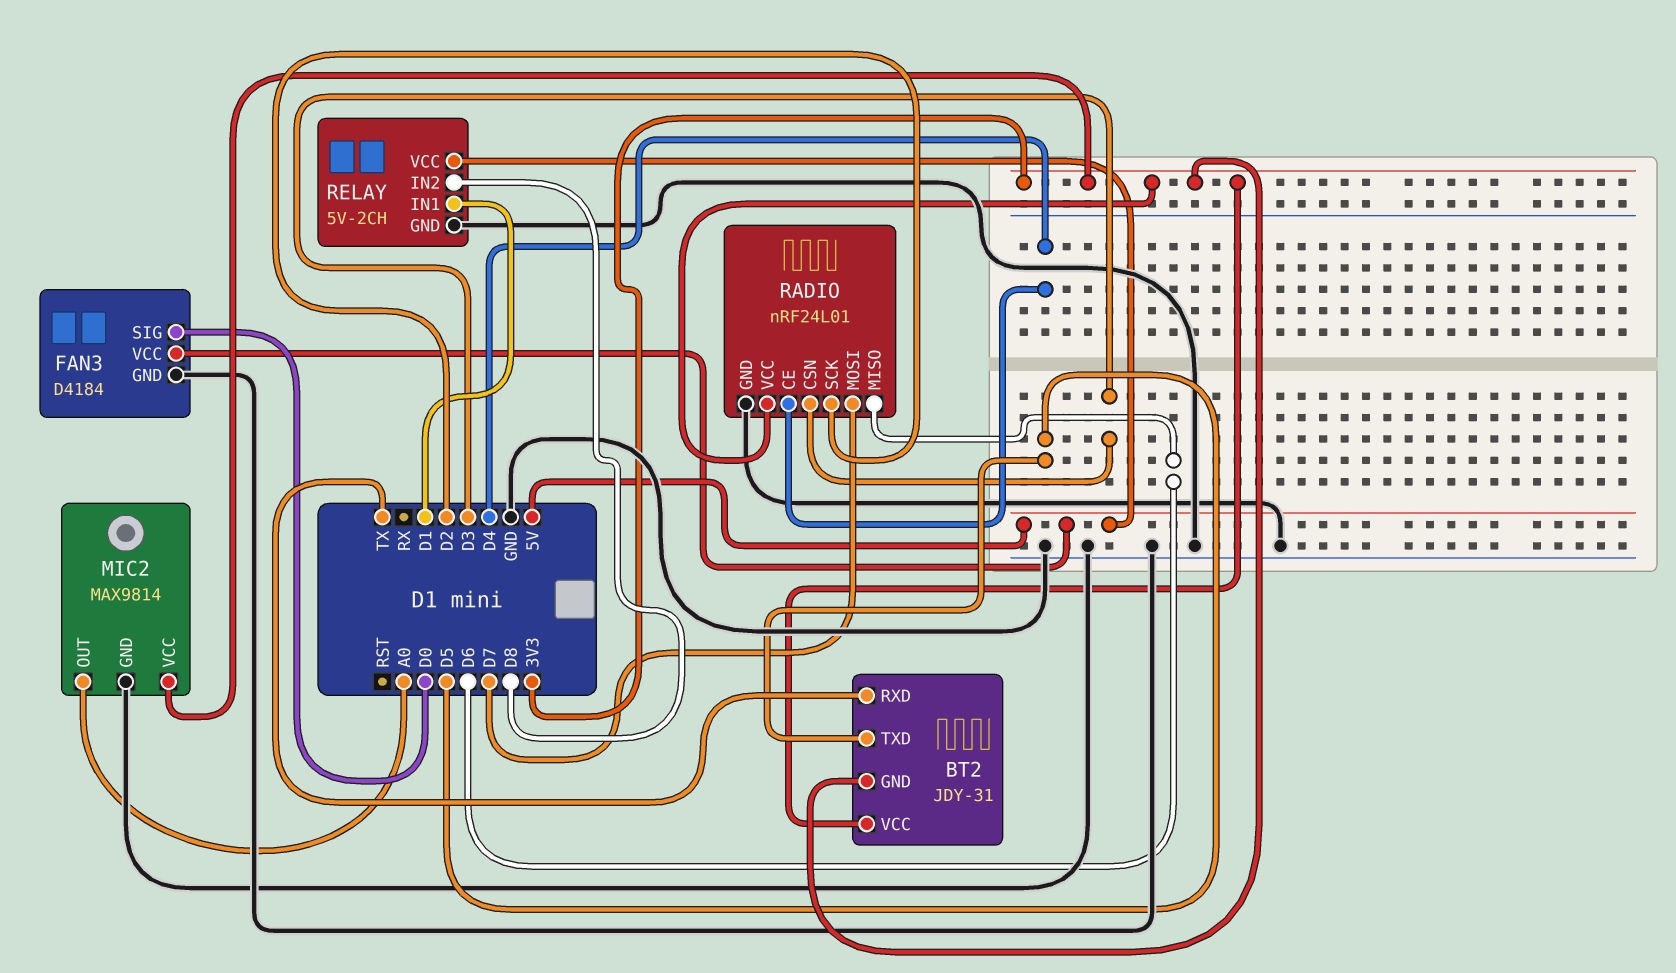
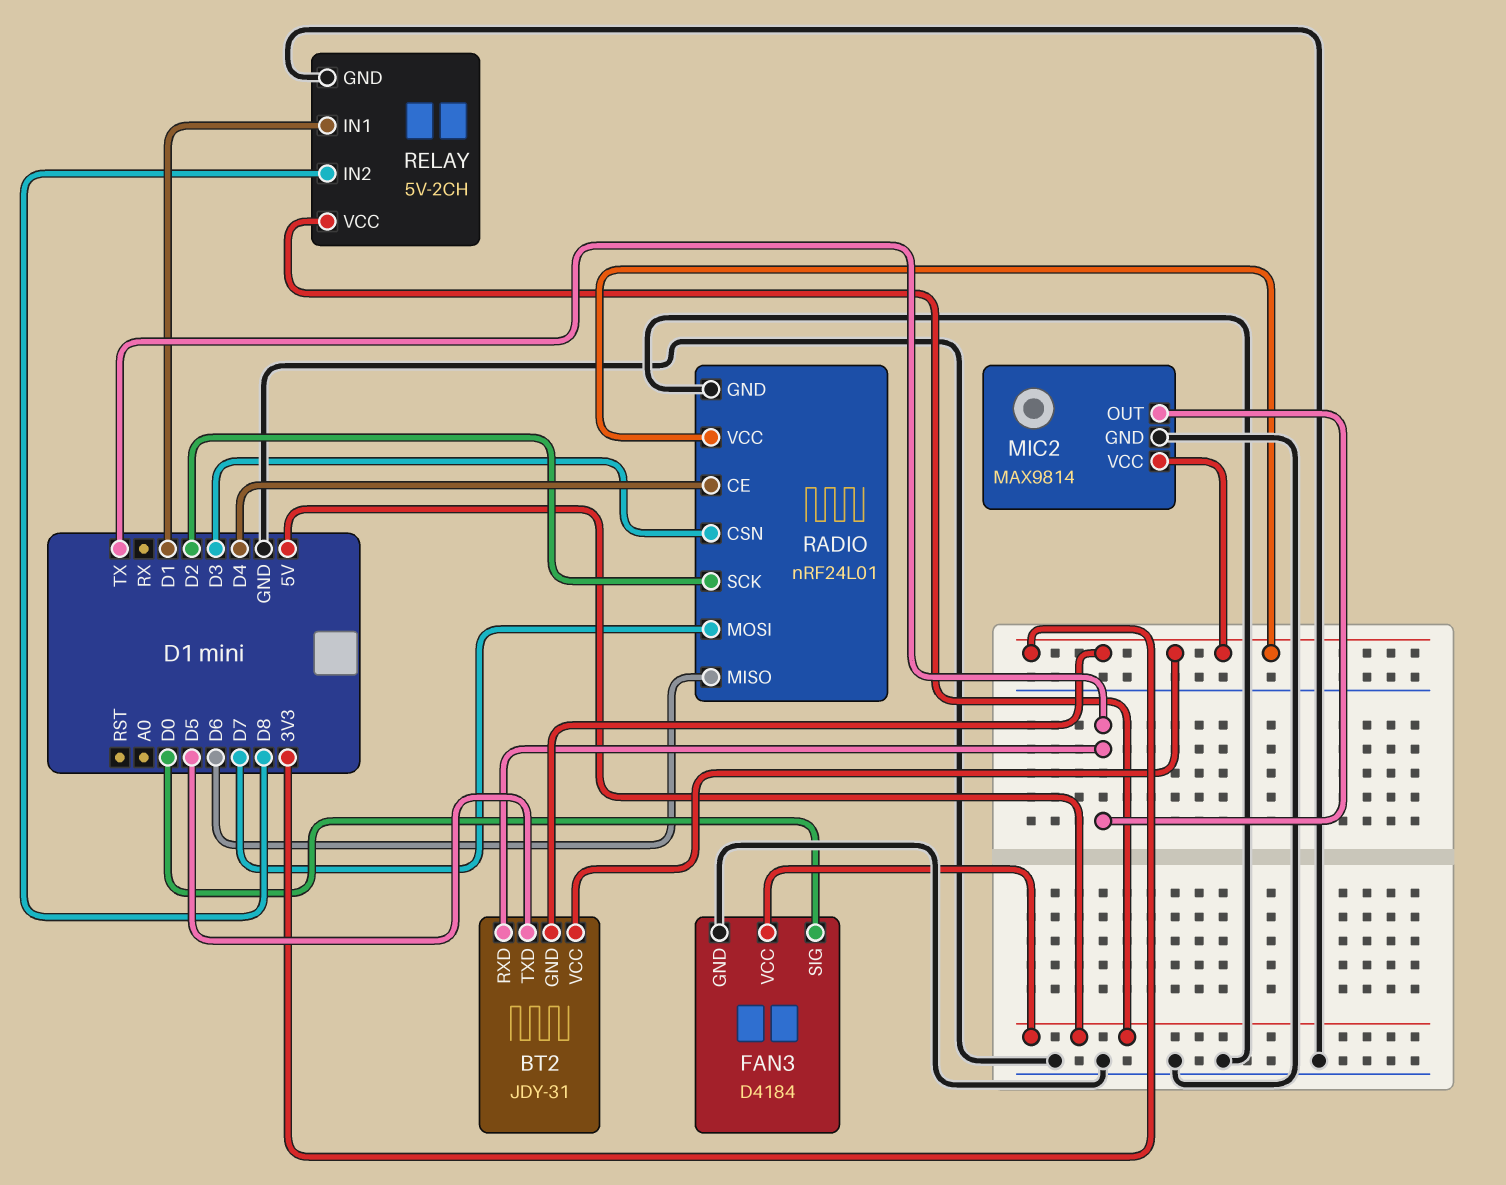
MIC2 pin OUT: A0 -> TX

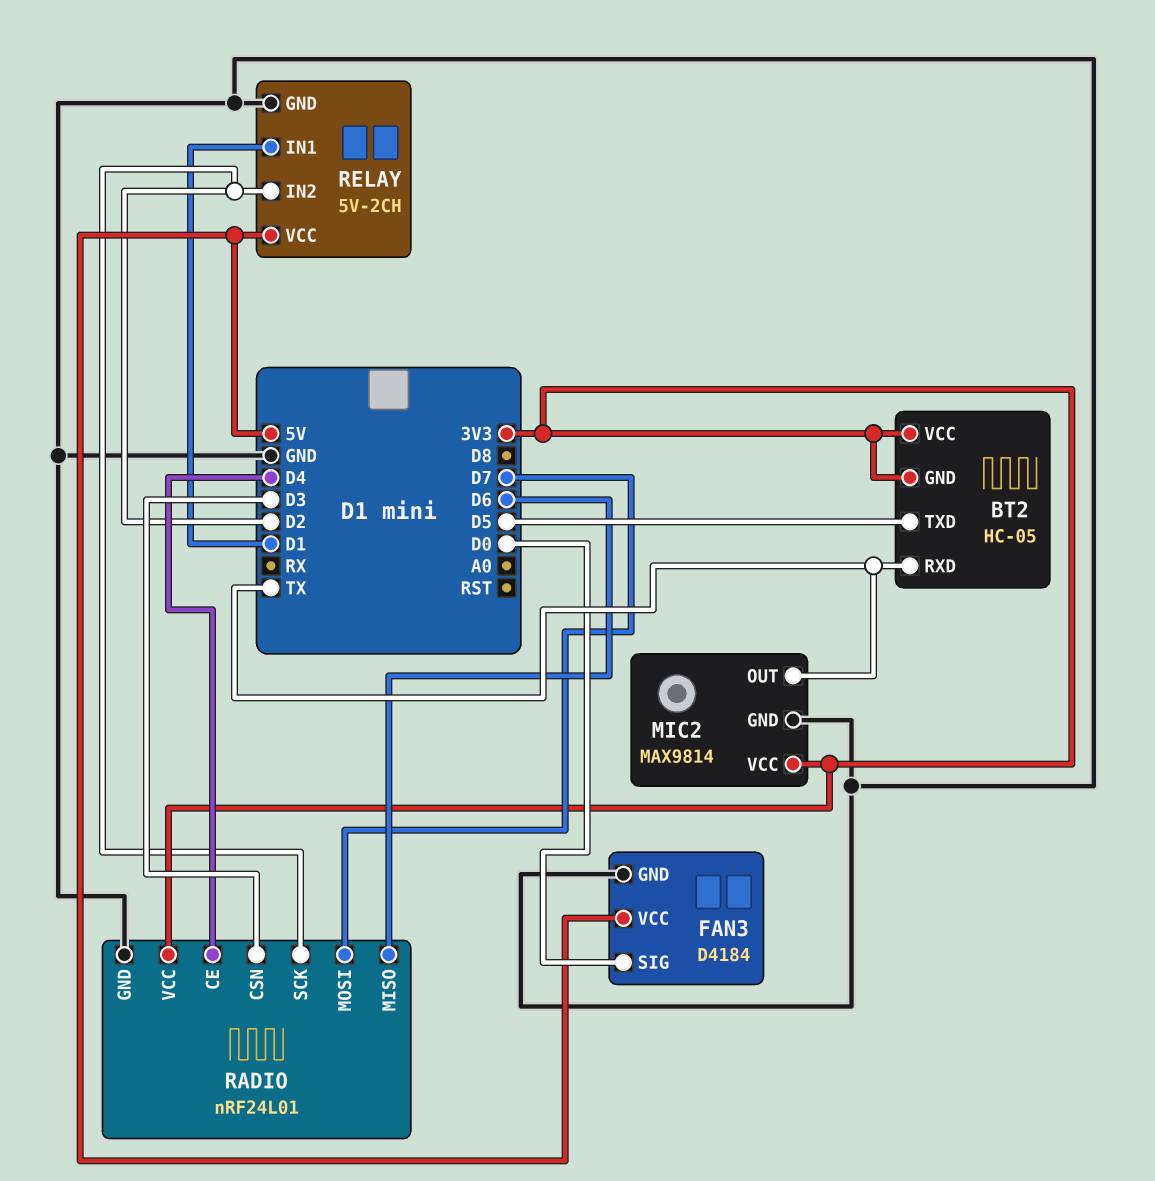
BT2: JDY-31 -> HC-05
RELAY pin IN2: D8 -> D2

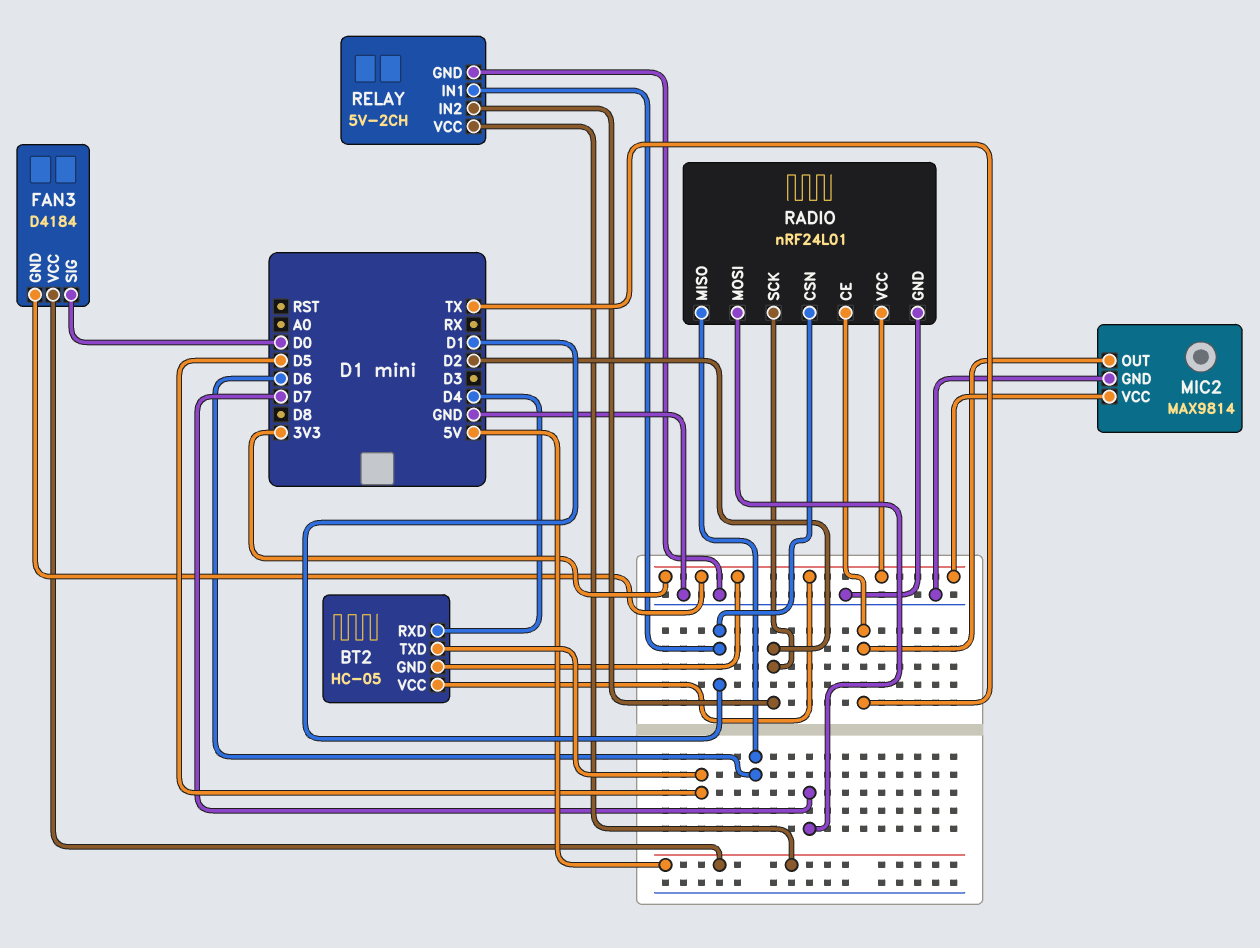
BT2 pin RXD: TX -> D4
FAN3 pin GND: GND -> 3V3
RADIO pin CE: D4 -> TX
RADIO pin CSN: D3 -> D1

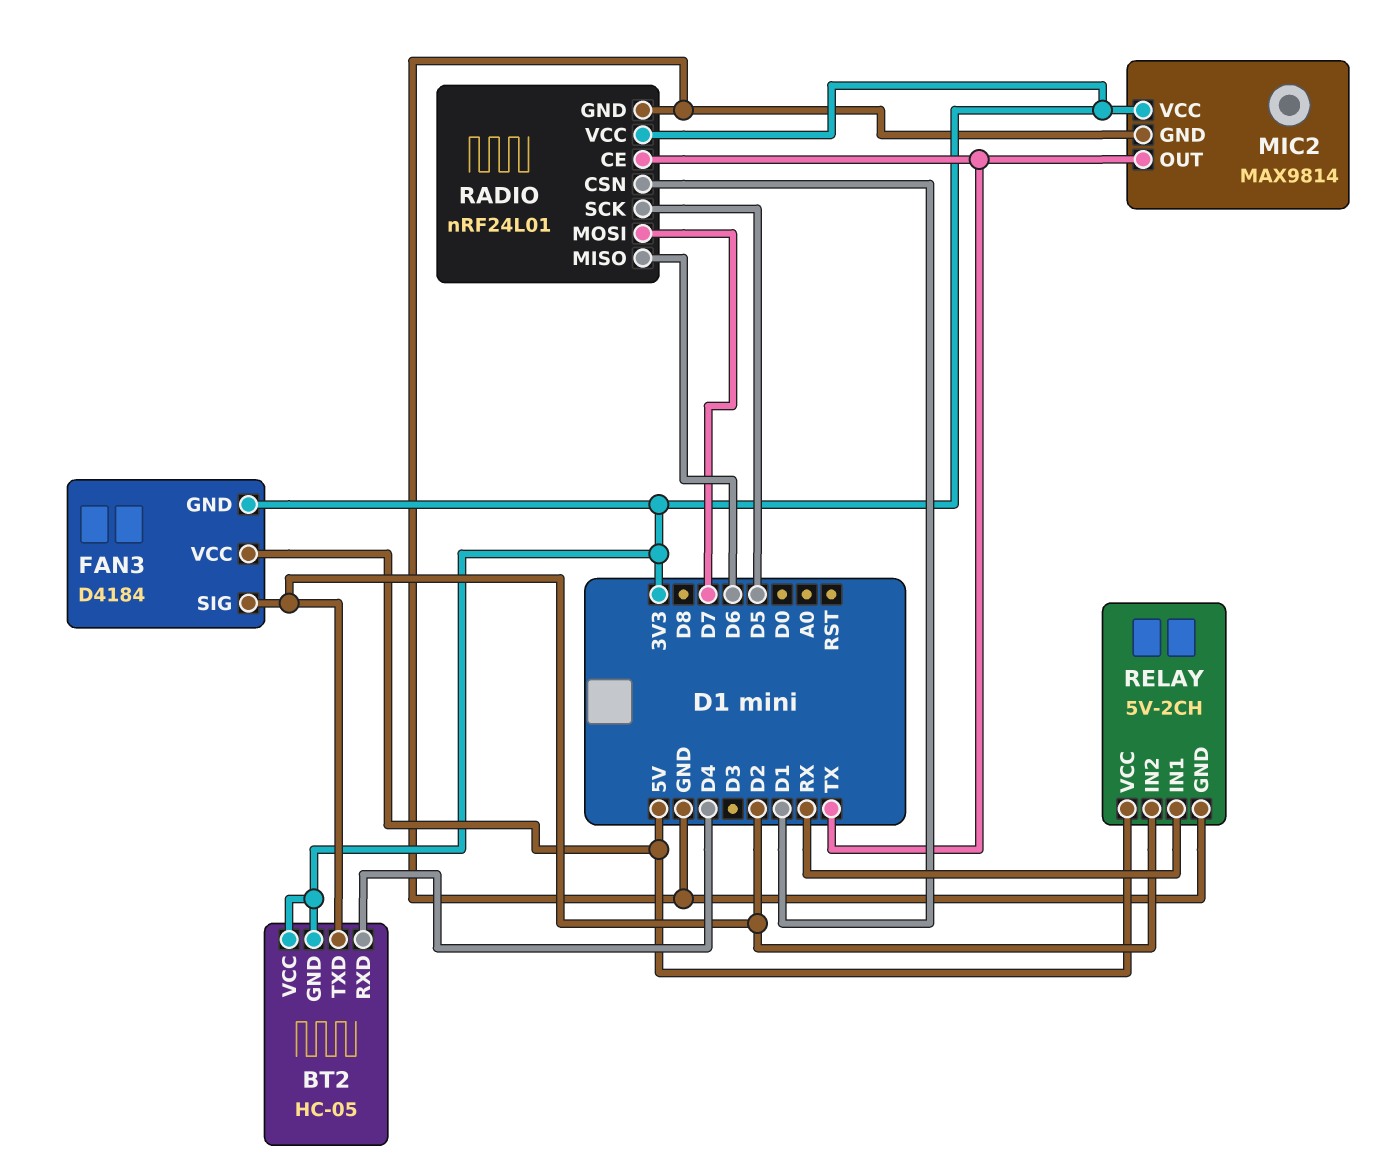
BT2 pin TXD: D5 -> D2
FAN3 pin SIG: D0 -> D2
RADIO pin SCK: D2 -> D5
RELAY pin IN1: D1 -> RX

